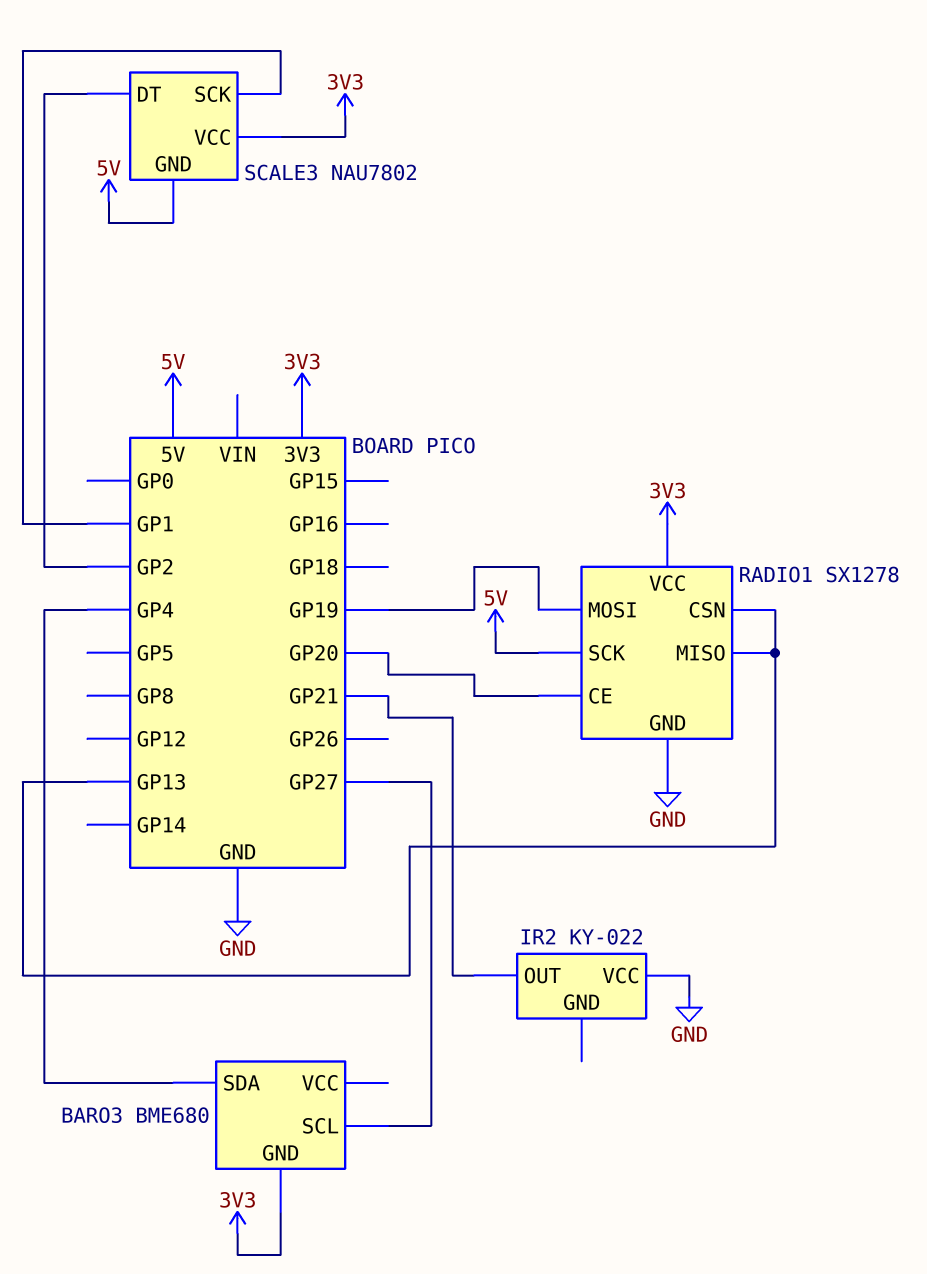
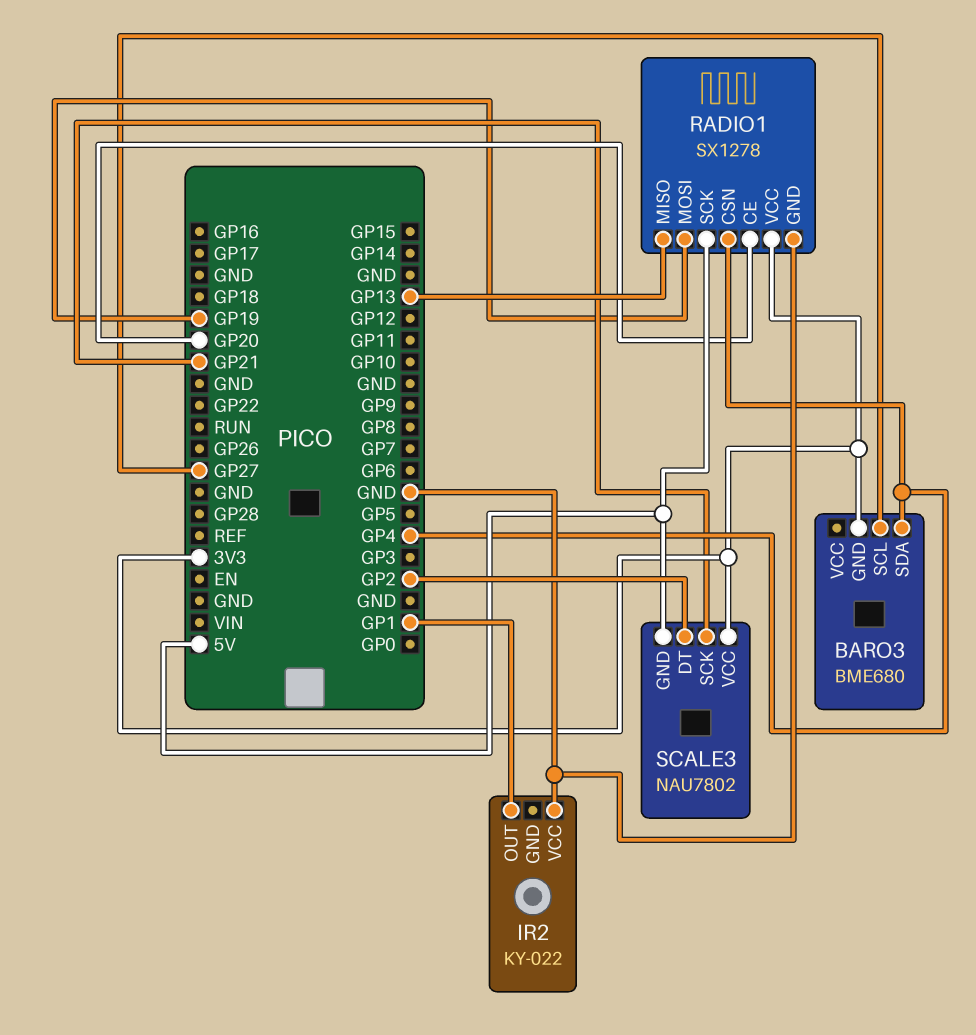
IR2 pin OUT: GP21 -> GP1
RADIO1 pin CSN: GP13 -> GP4
SCALE3 pin SCK: GP1 -> GP21

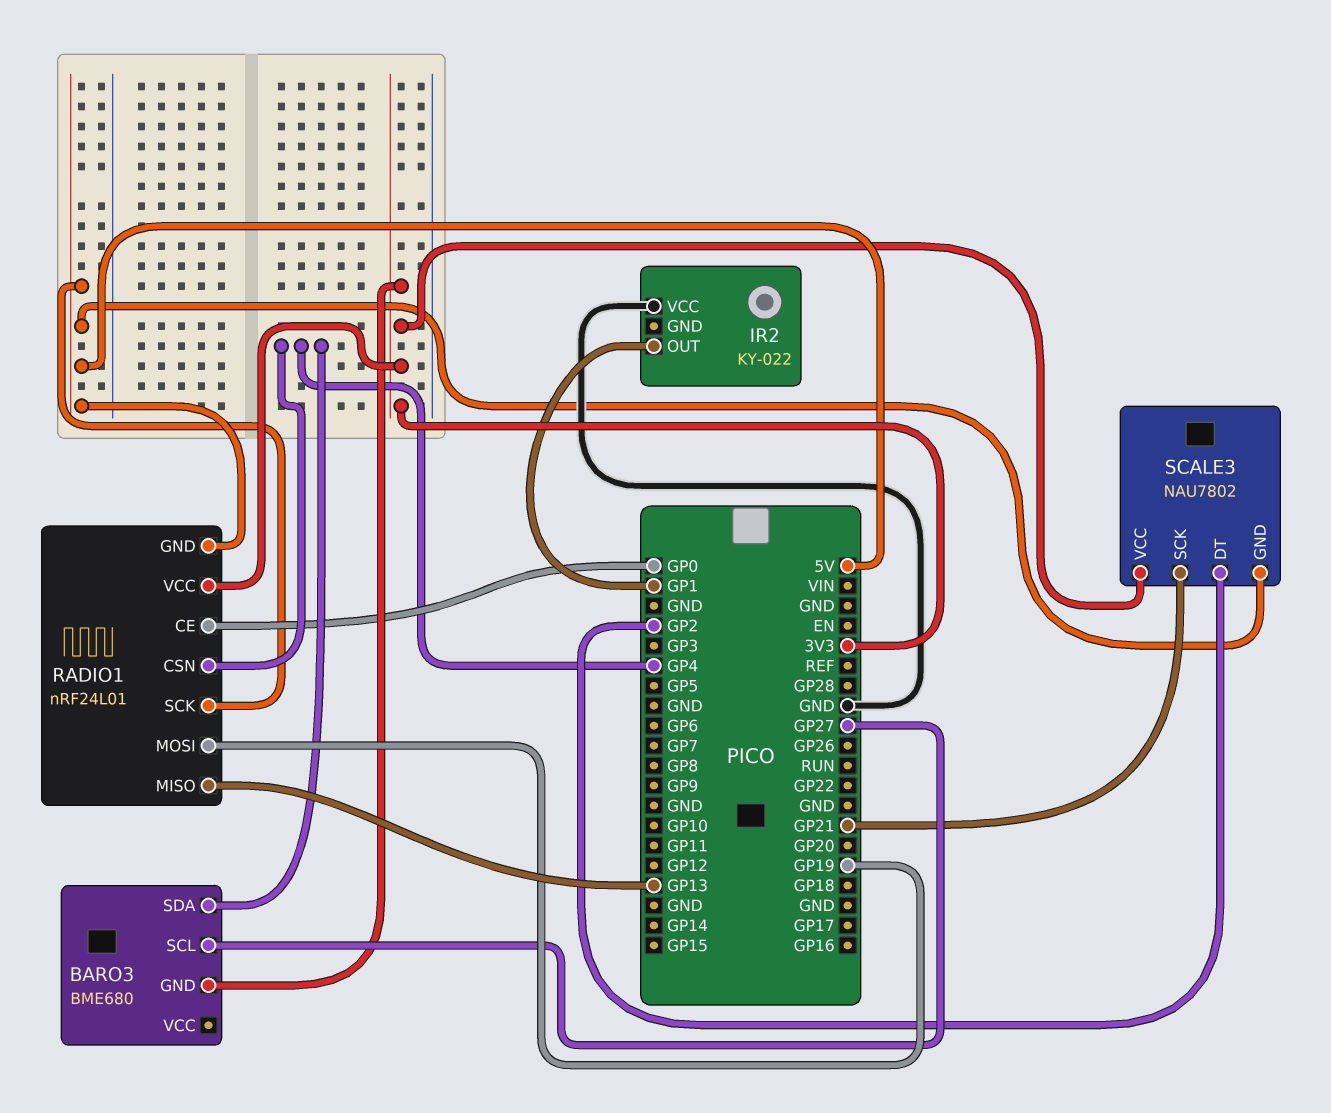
RADIO1: SX1278 -> nRF24L01
RADIO1 pin CE: GP20 -> GP0
RADIO1 pin GND: GND -> 5V

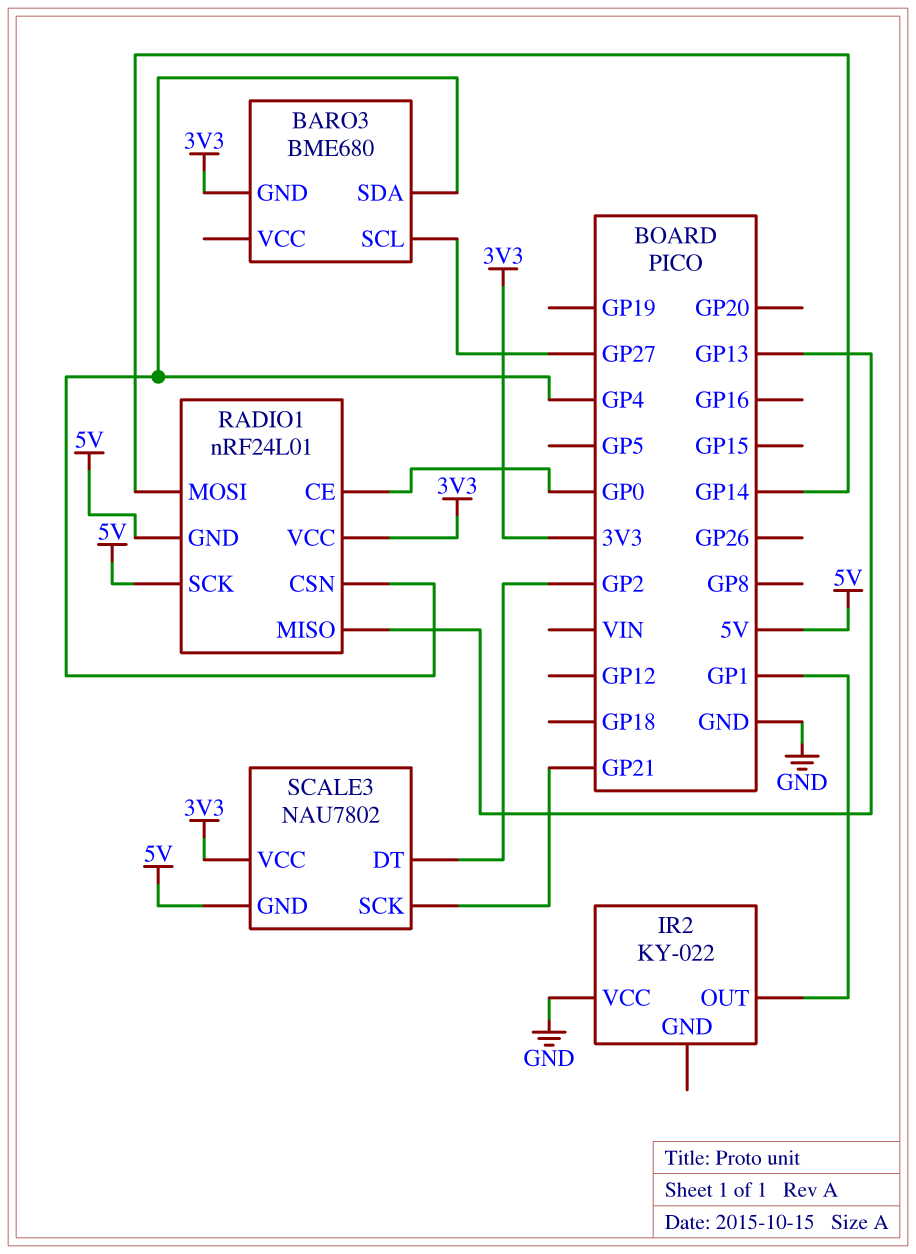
RADIO1 pin MOSI: GP19 -> GP14

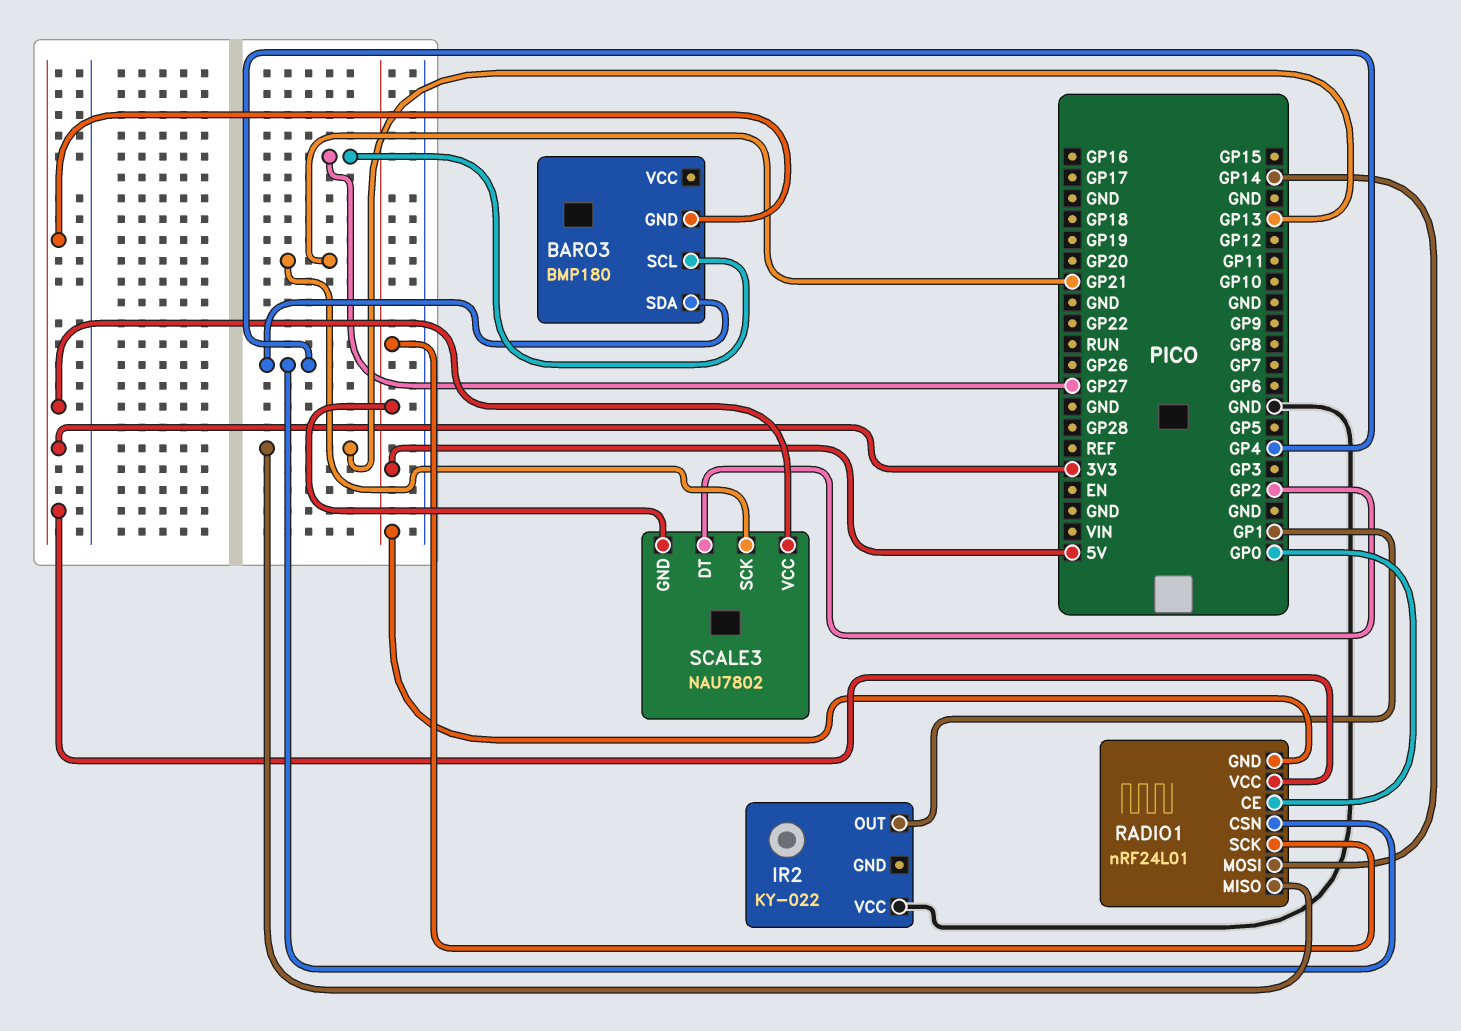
BARO3: BME680 -> BMP180

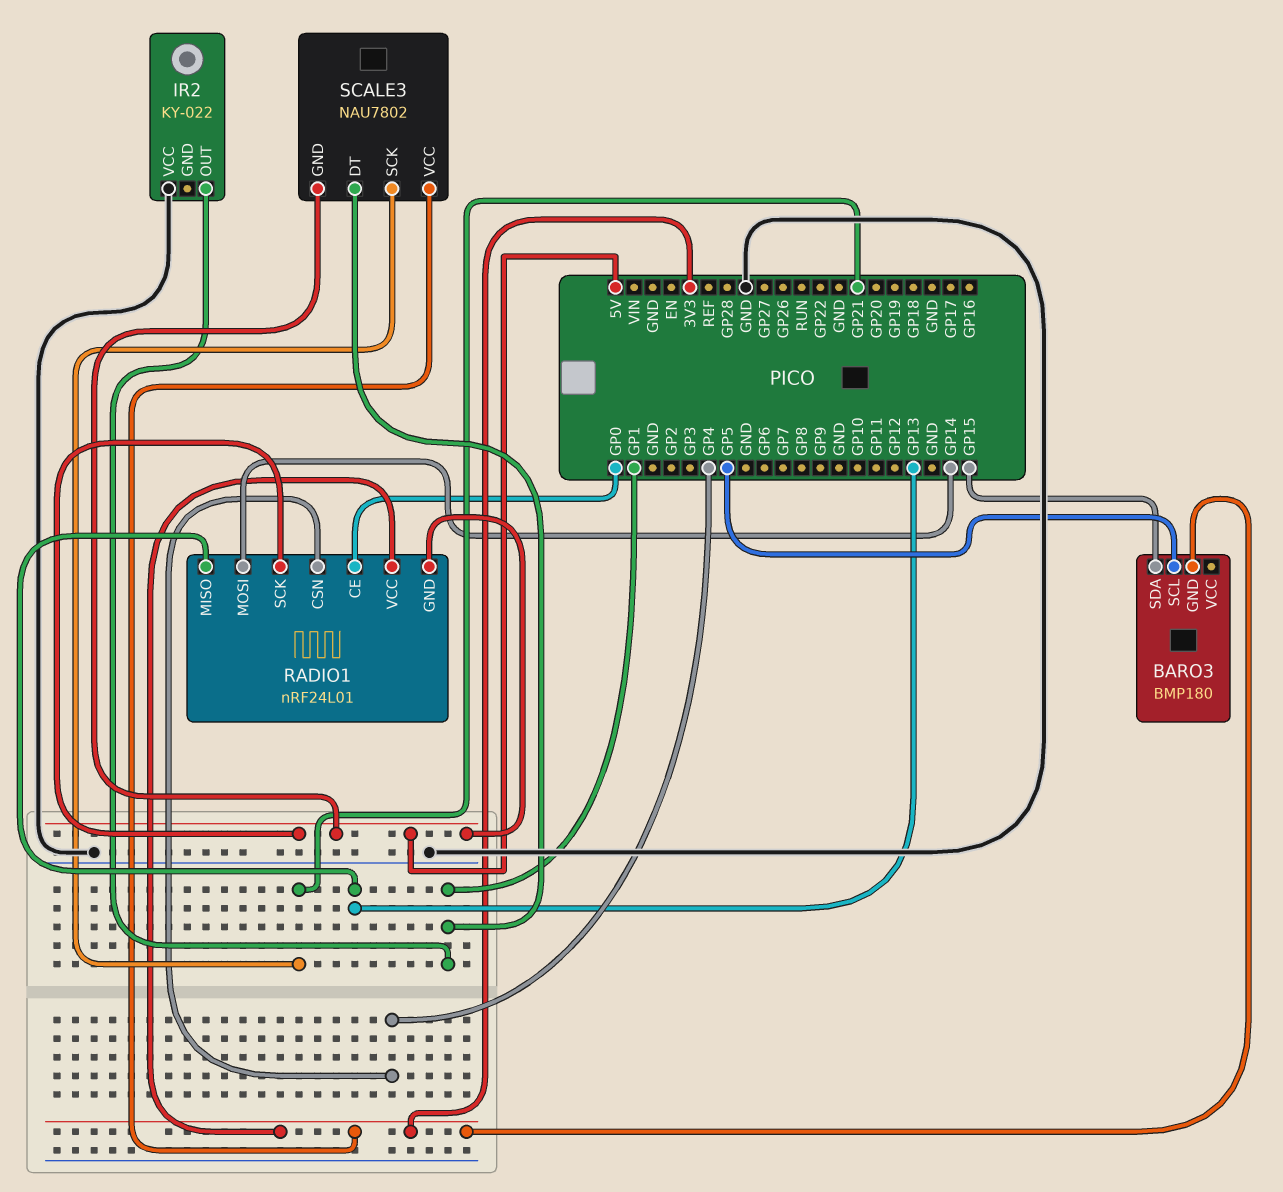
BARO3 pin SCL: GP27 -> GP5
BARO3 pin SDA: GP4 -> GP15
SCALE3 pin DT: GP2 -> GP1

